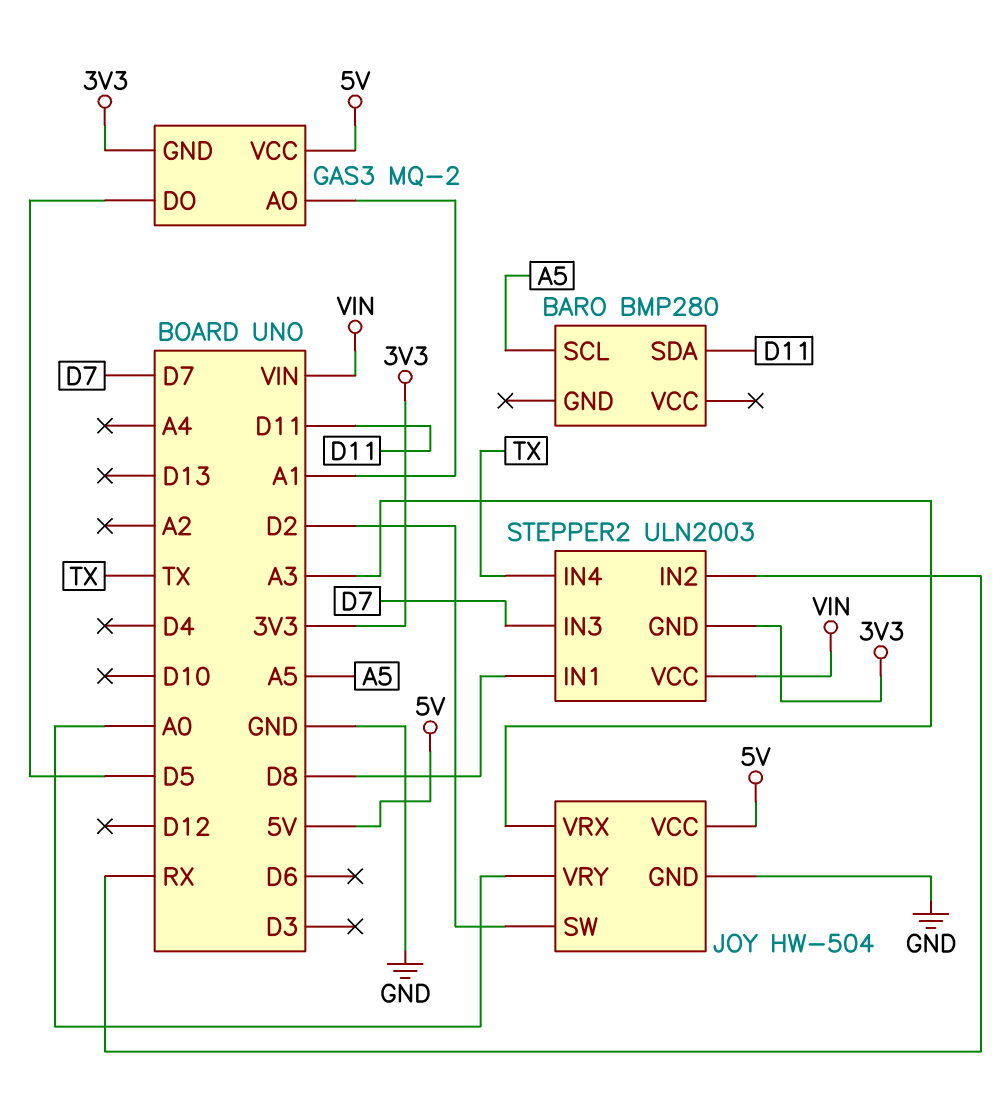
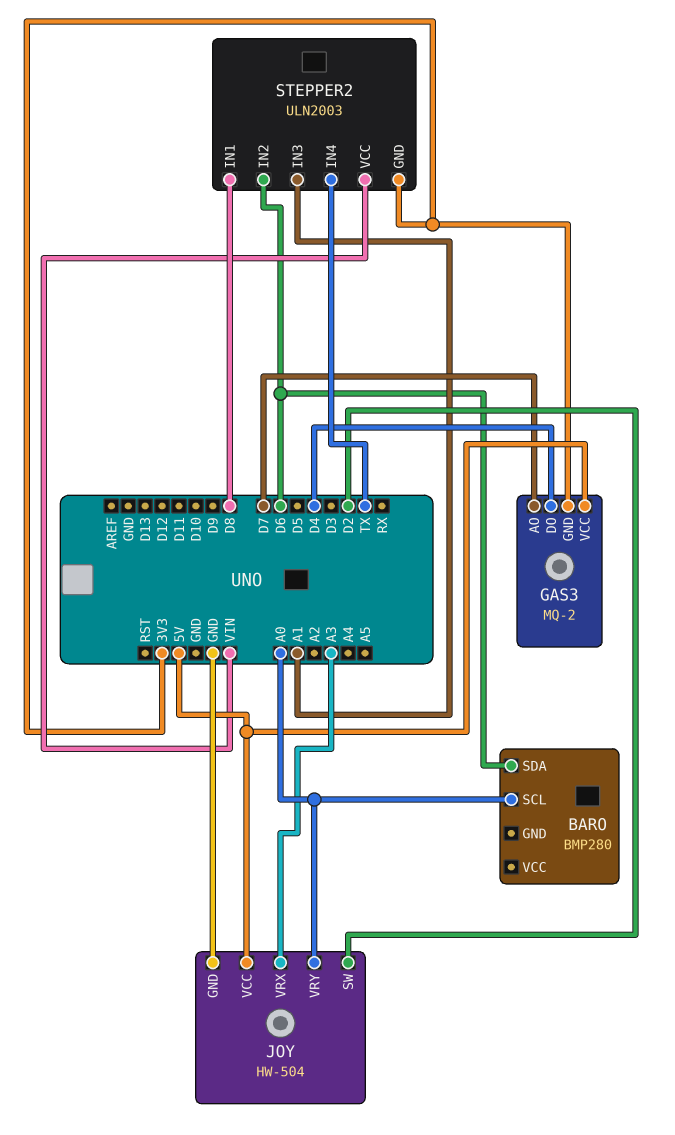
BARO pin SCL: A5 -> A0
BARO pin SDA: D11 -> D6
GAS3 pin AO: A1 -> D7
GAS3 pin DO: D5 -> D4
STEPPER2 pin IN2: RX -> D6
STEPPER2 pin IN3: D7 -> A1

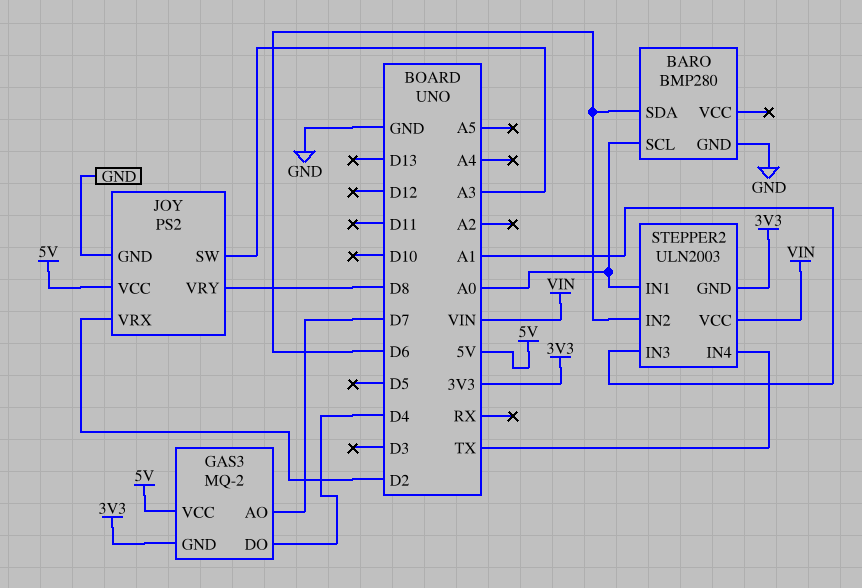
BARO pin GND: none -> GND
JOY: HW-504 -> PS2
JOY pin SW: D2 -> A3
JOY pin VRX: A3 -> D2
JOY pin VRY: A0 -> D8
STEPPER2 pin IN1: D8 -> A0

